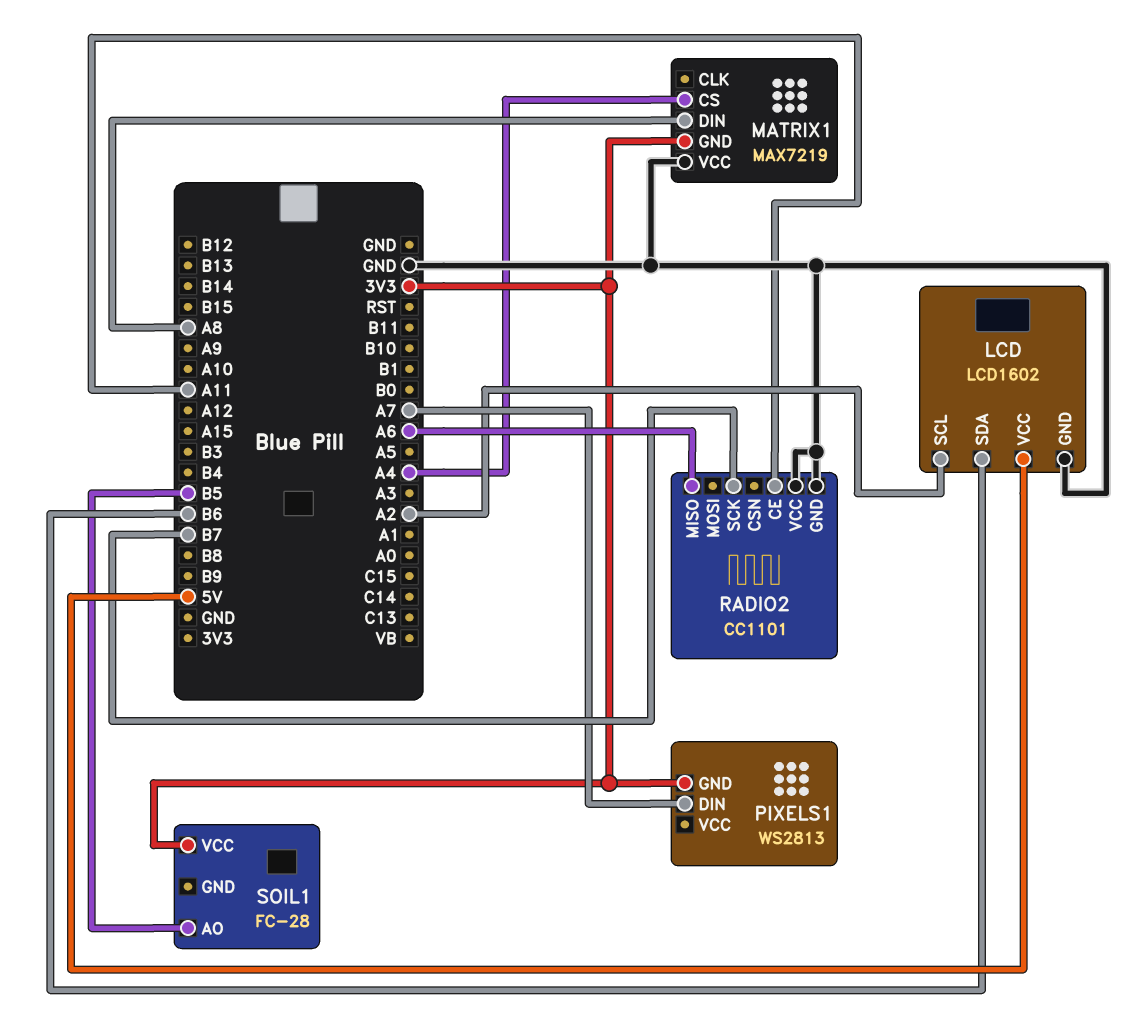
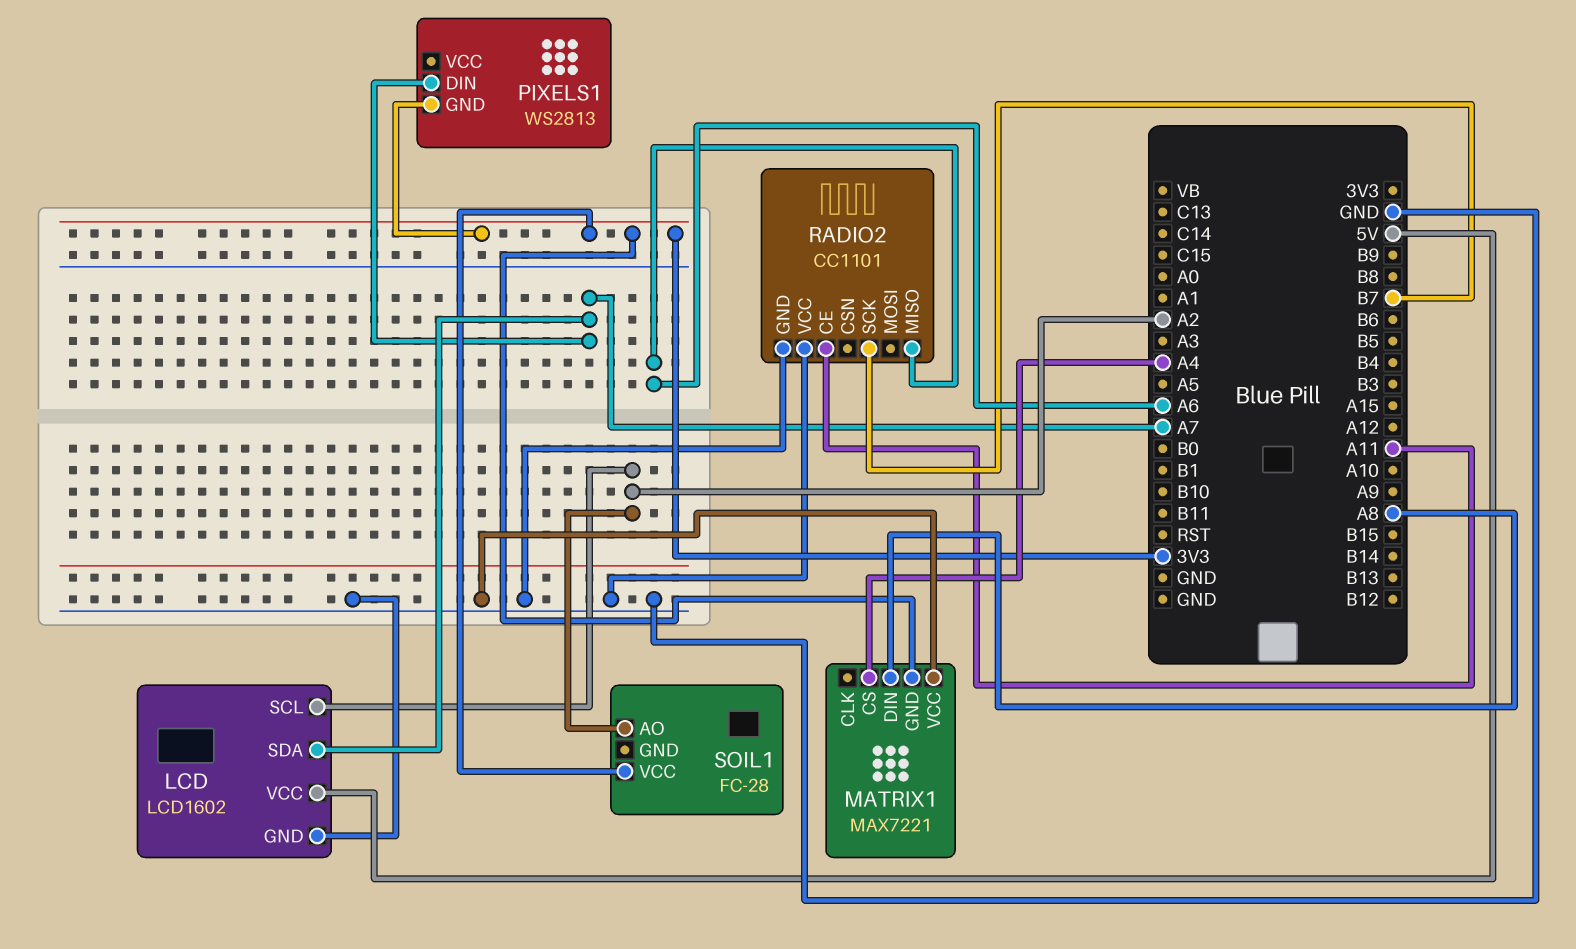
LCD pin SDA: B6 -> A7
MATRIX1: MAX7219 -> MAX7221
SOIL1 pin AO: B5 -> A2

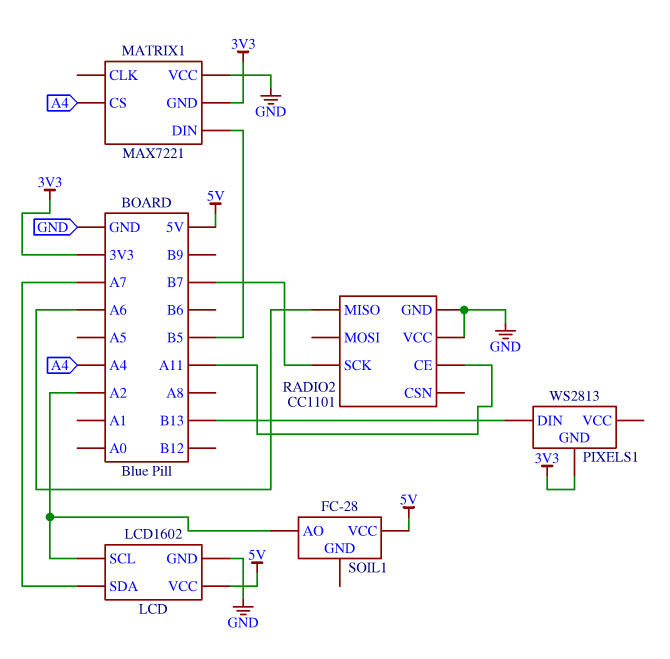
MATRIX1 pin DIN: A8 -> B5
PIXELS1 pin DIN: A7 -> B13
SOIL1 pin VCC: 3V3 -> 5V

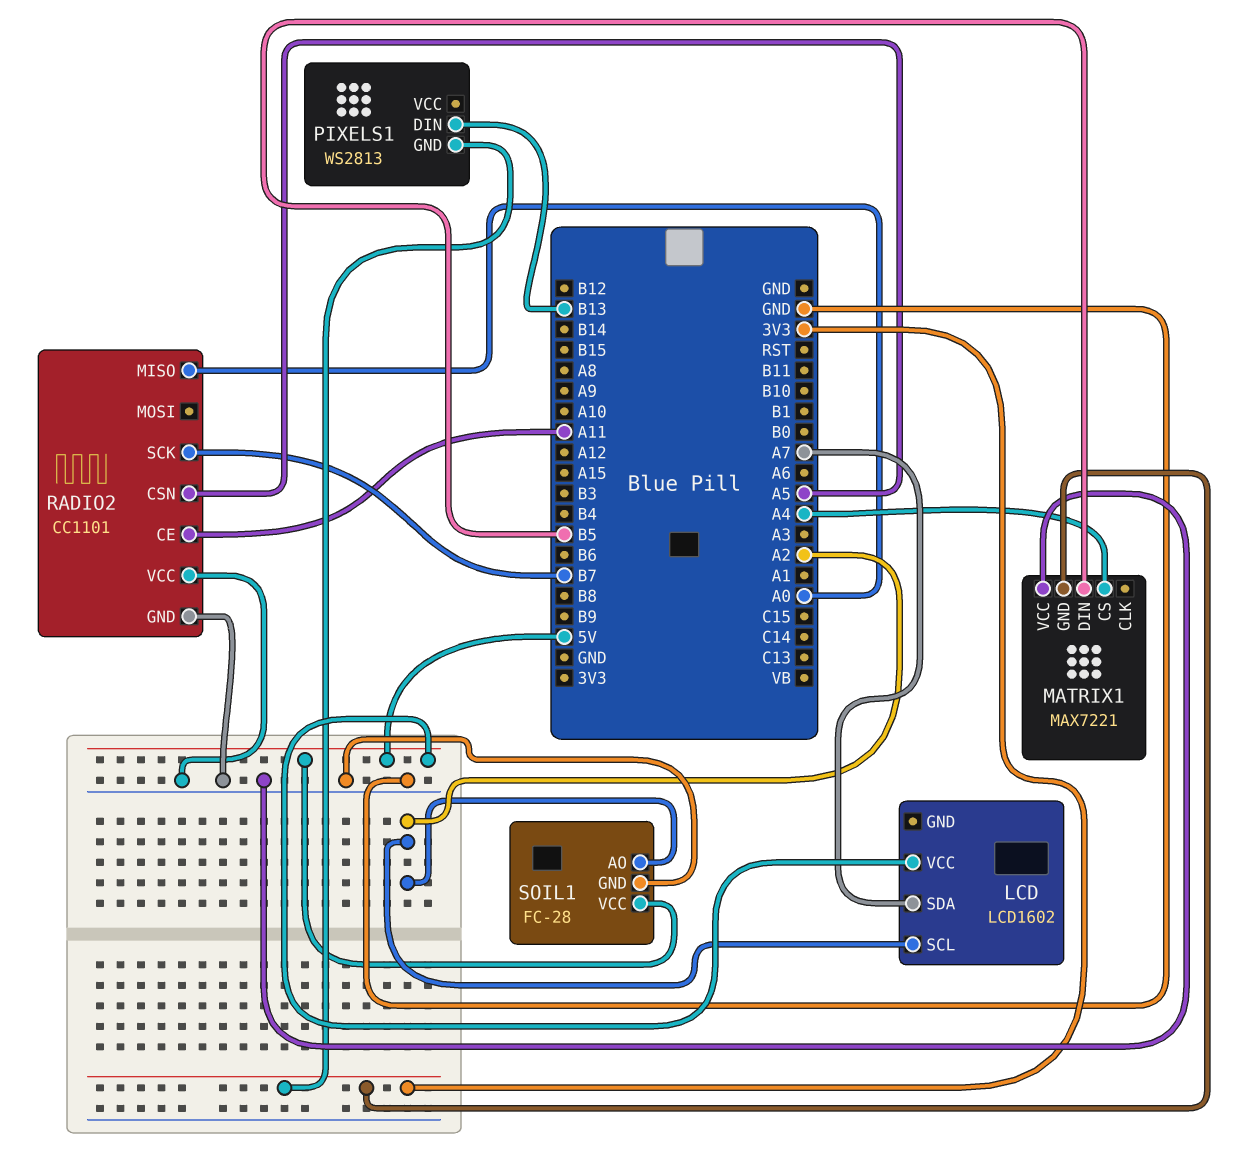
LCD pin GND: GND -> none
RADIO2 pin CSN: none -> A5
RADIO2 pin MISO: A6 -> A0
SOIL1 pin GND: none -> GND

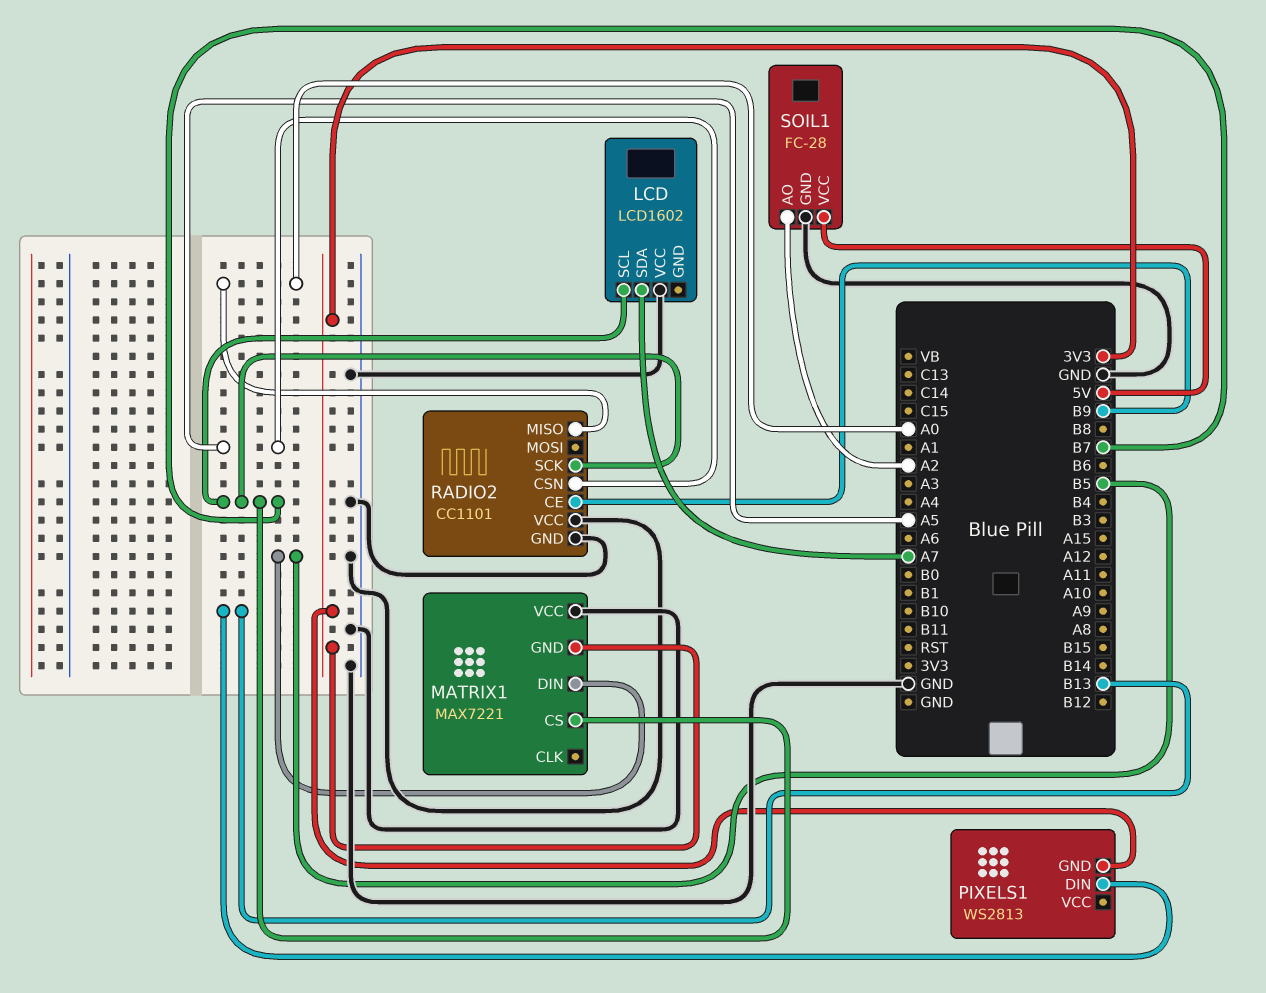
LCD pin SCL: A2 -> B7
LCD pin VCC: 5V -> GND
MATRIX1 pin CS: A4 -> B7
RADIO2 pin CE: A11 -> B9

